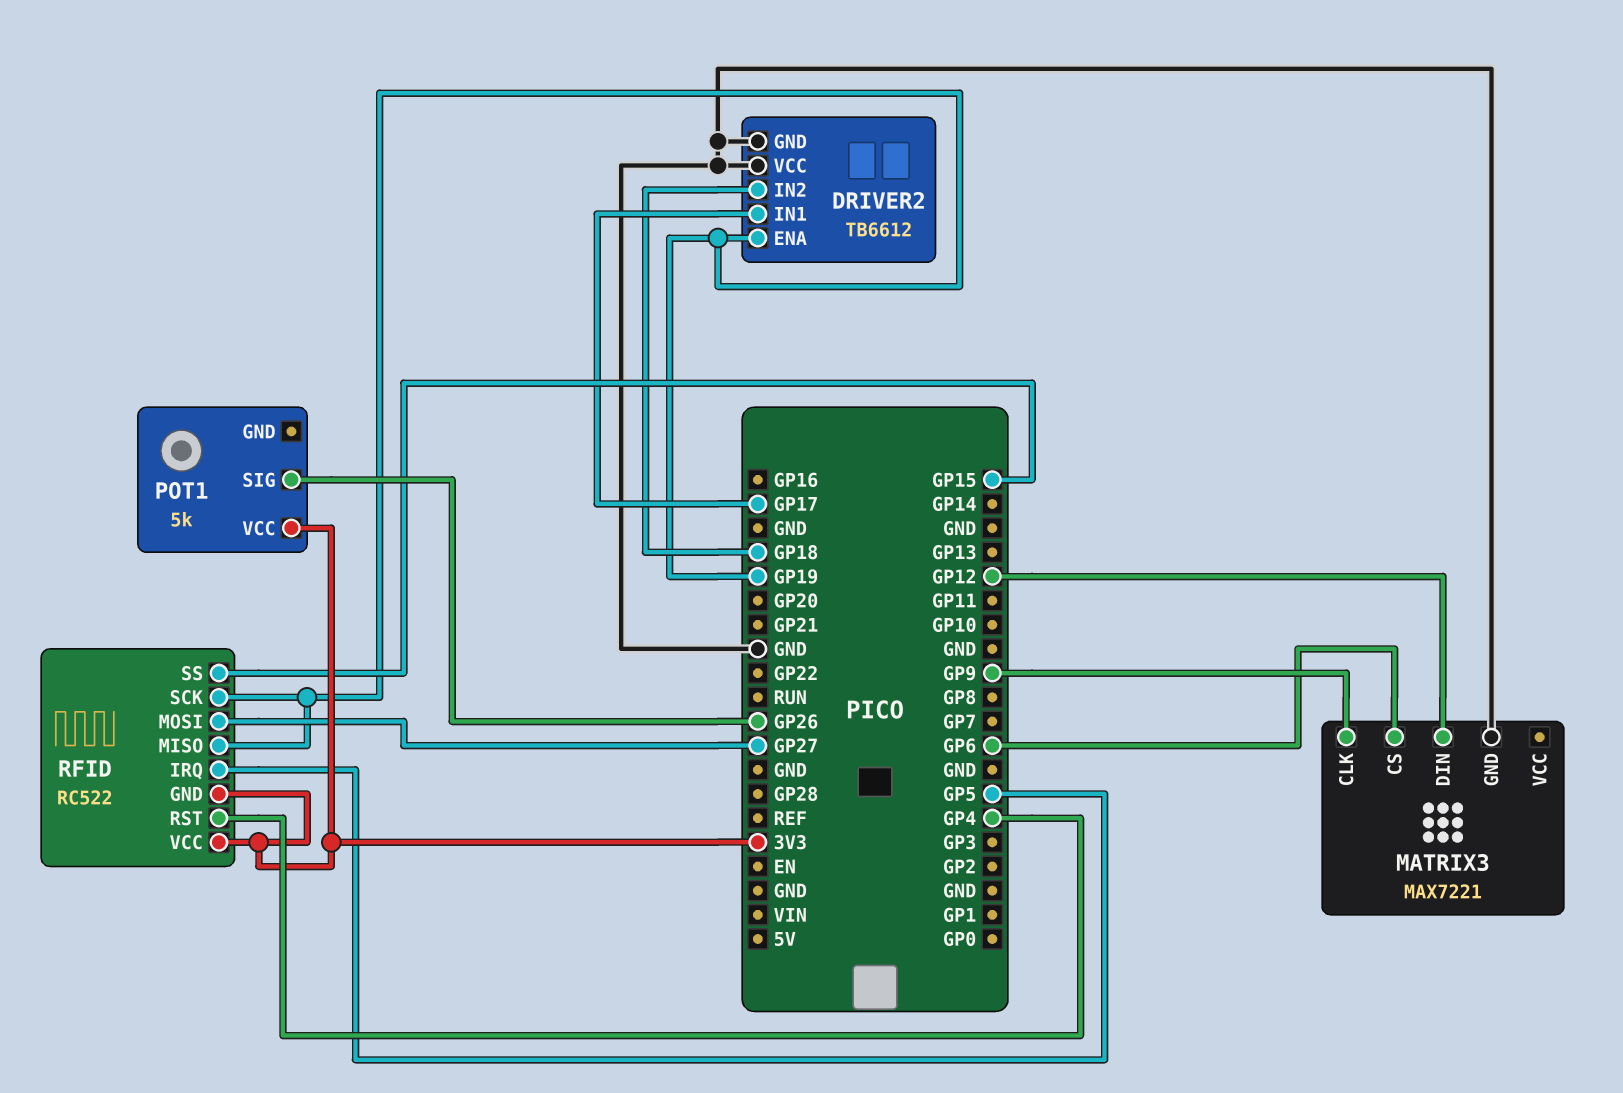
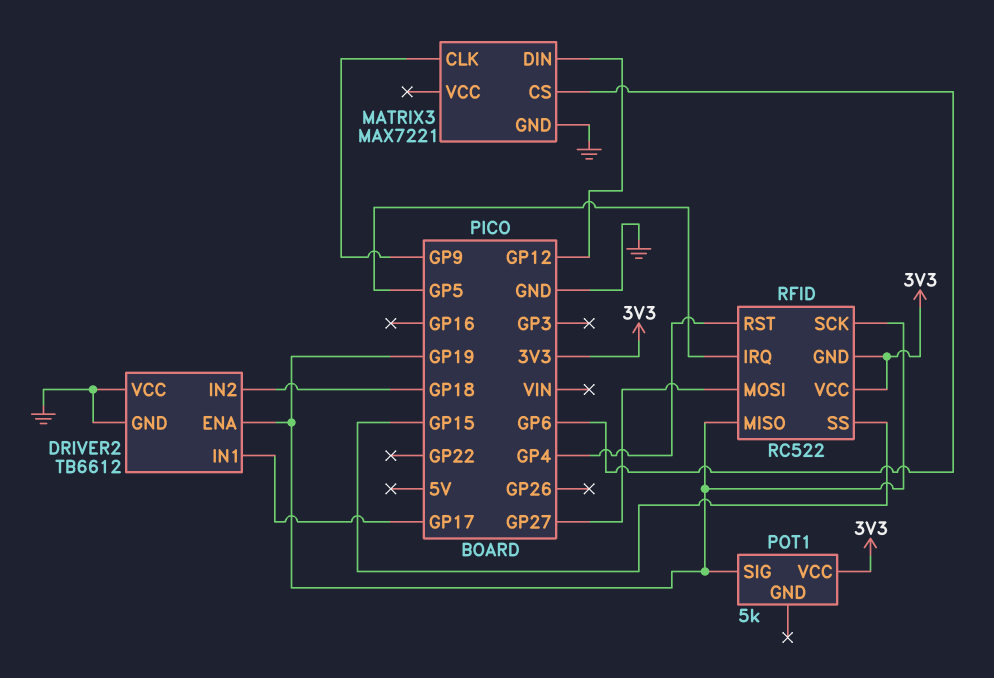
POT1 pin SIG: GP26 -> GP19

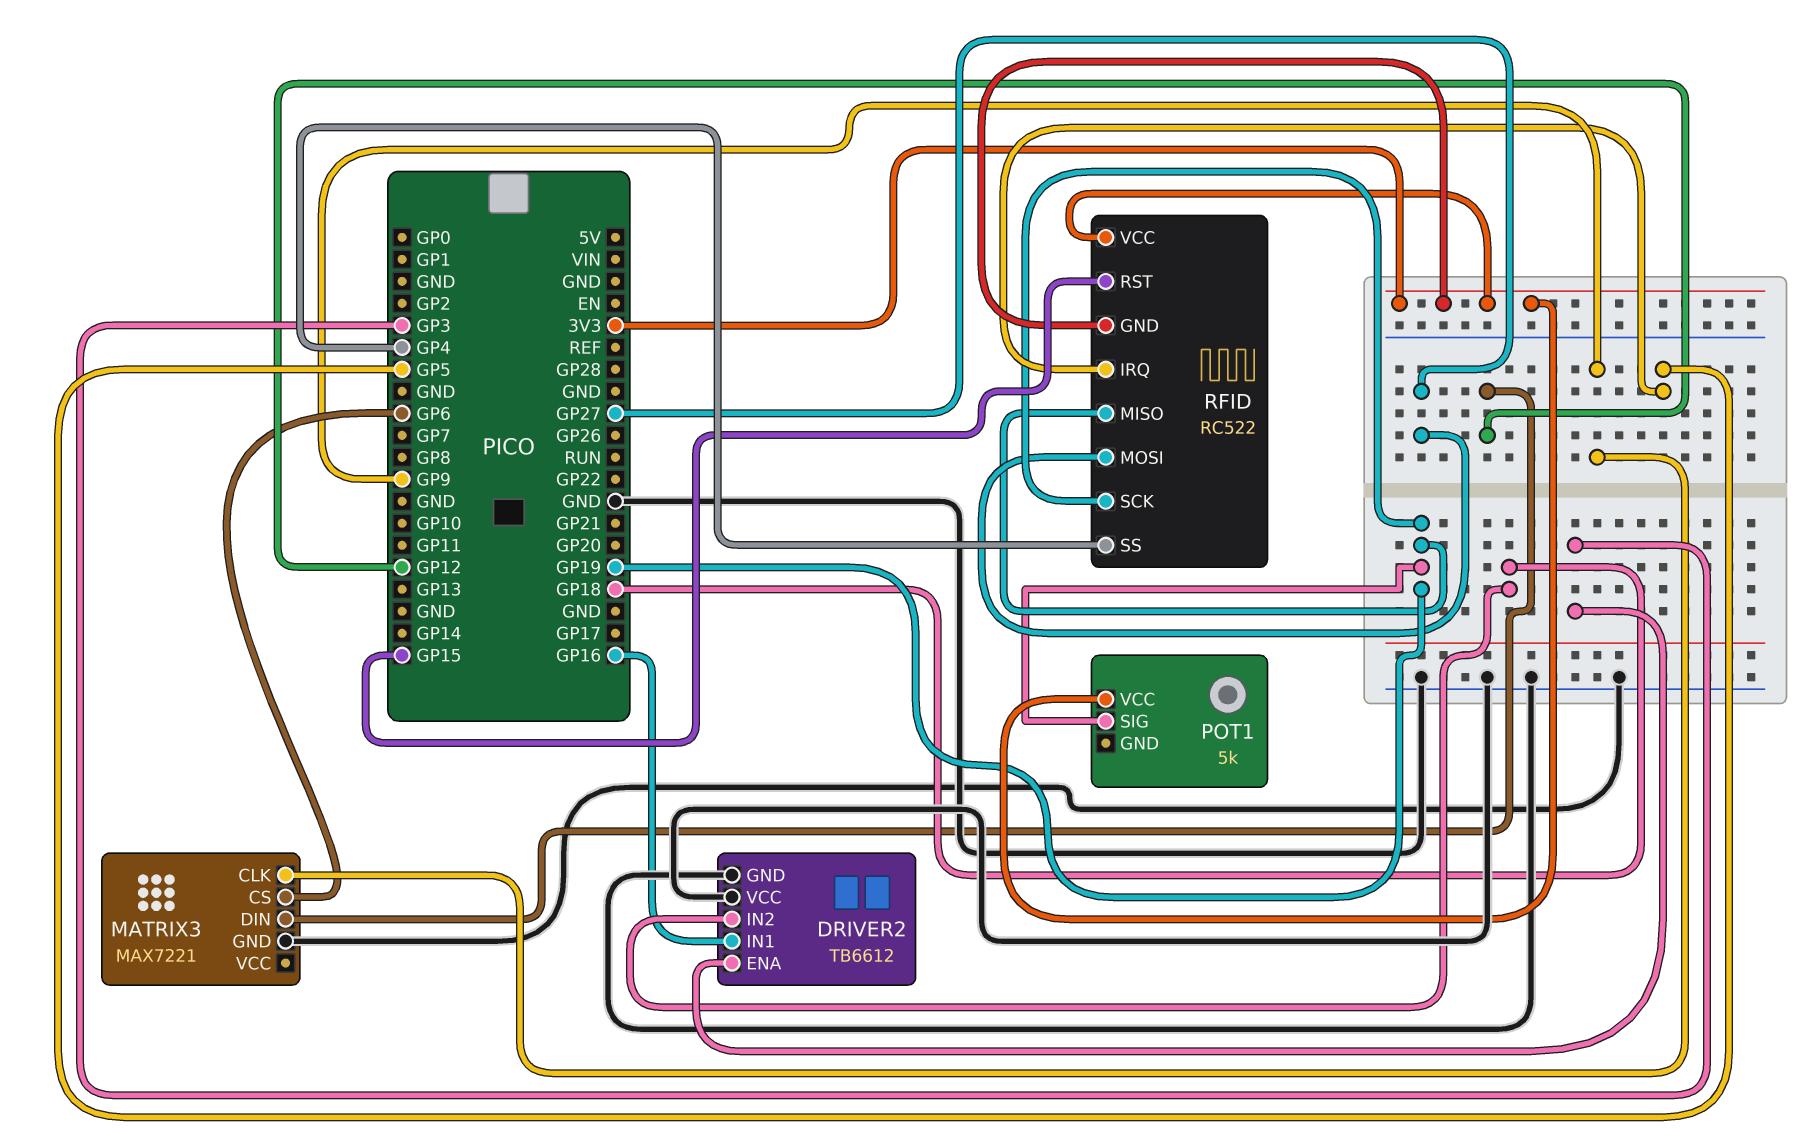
DRIVER2 pin ENA: GP19 -> GP3
DRIVER2 pin IN1: GP17 -> GP16
RFID pin RST: GP4 -> GP15
RFID pin SS: GP15 -> GP4

